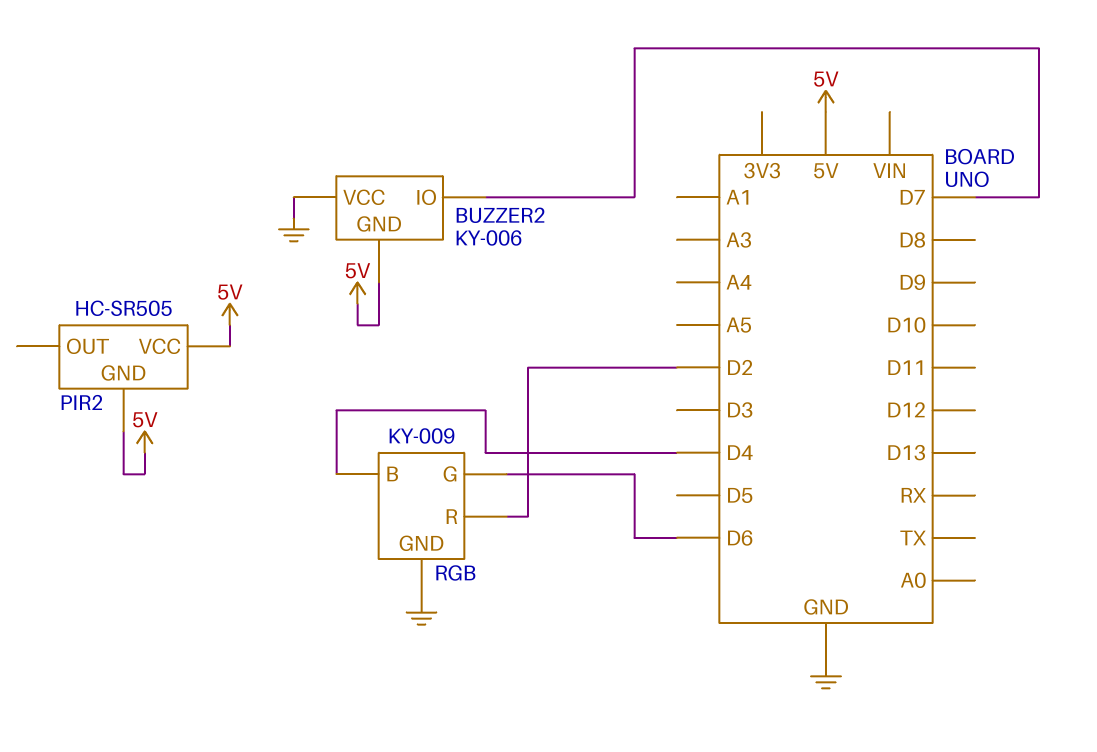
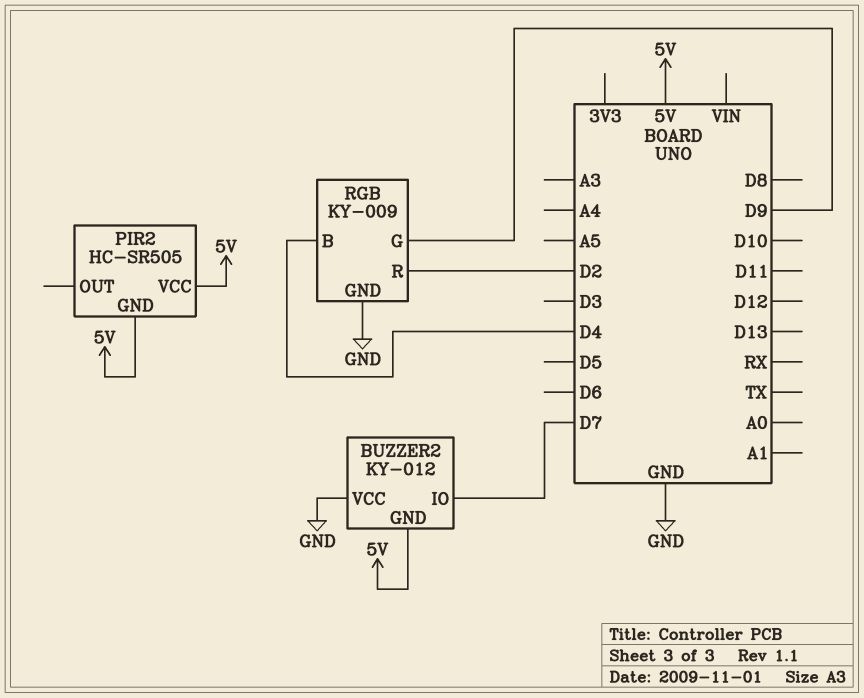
BUZZER2: KY-006 -> KY-012
RGB pin G: D6 -> D9

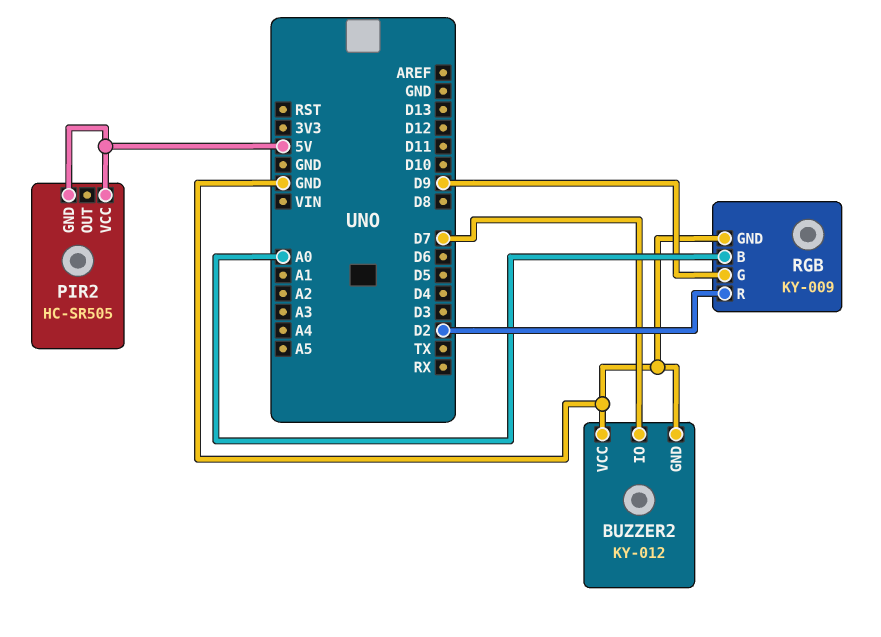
BUZZER2 pin GND: 5V -> GND
RGB pin B: D4 -> A0

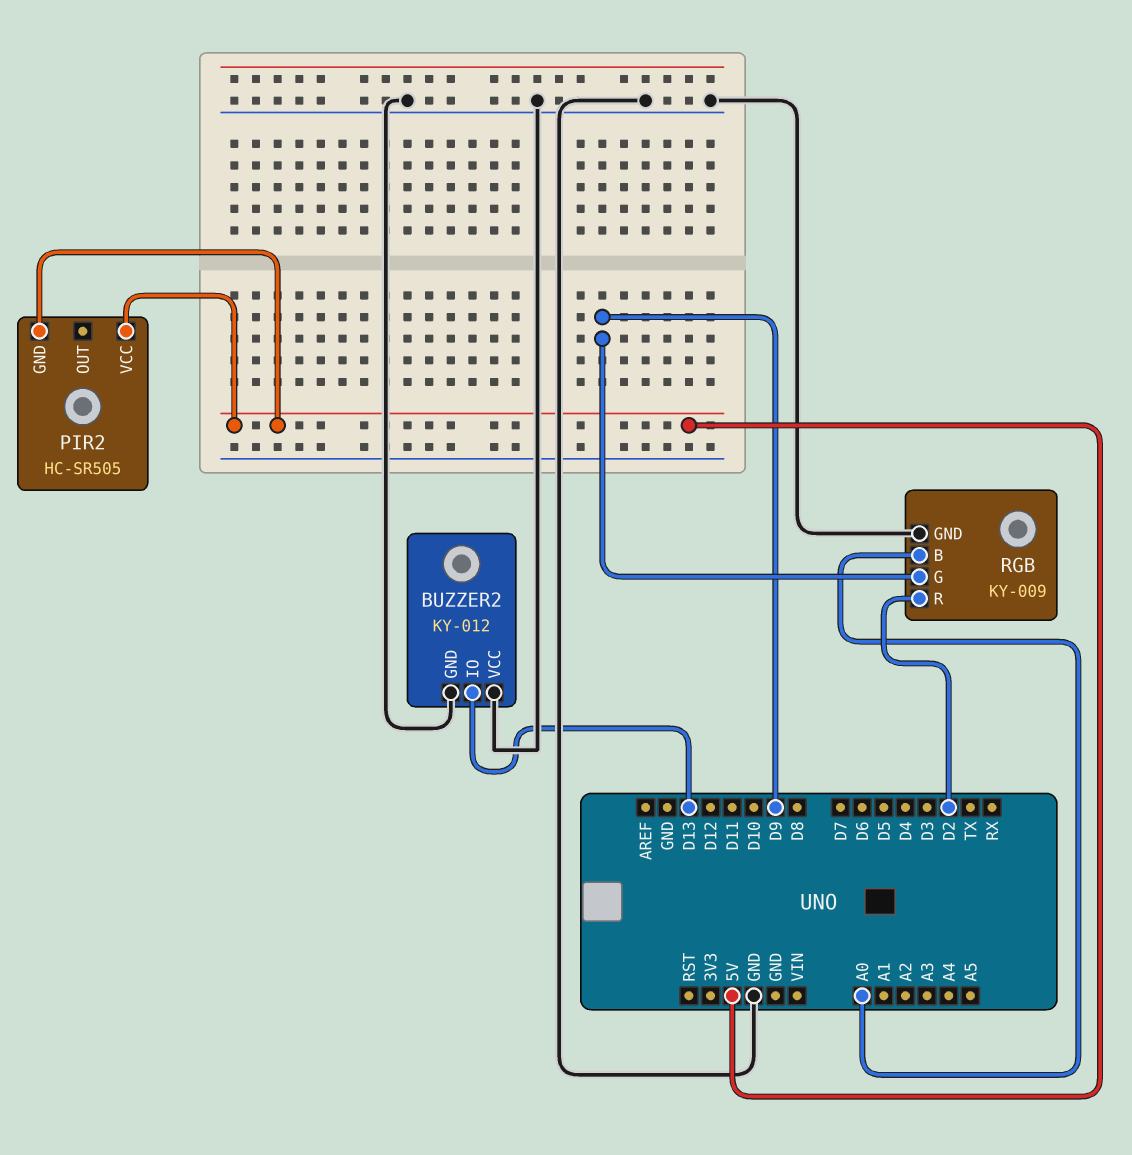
BUZZER2 pin IO: D7 -> D13

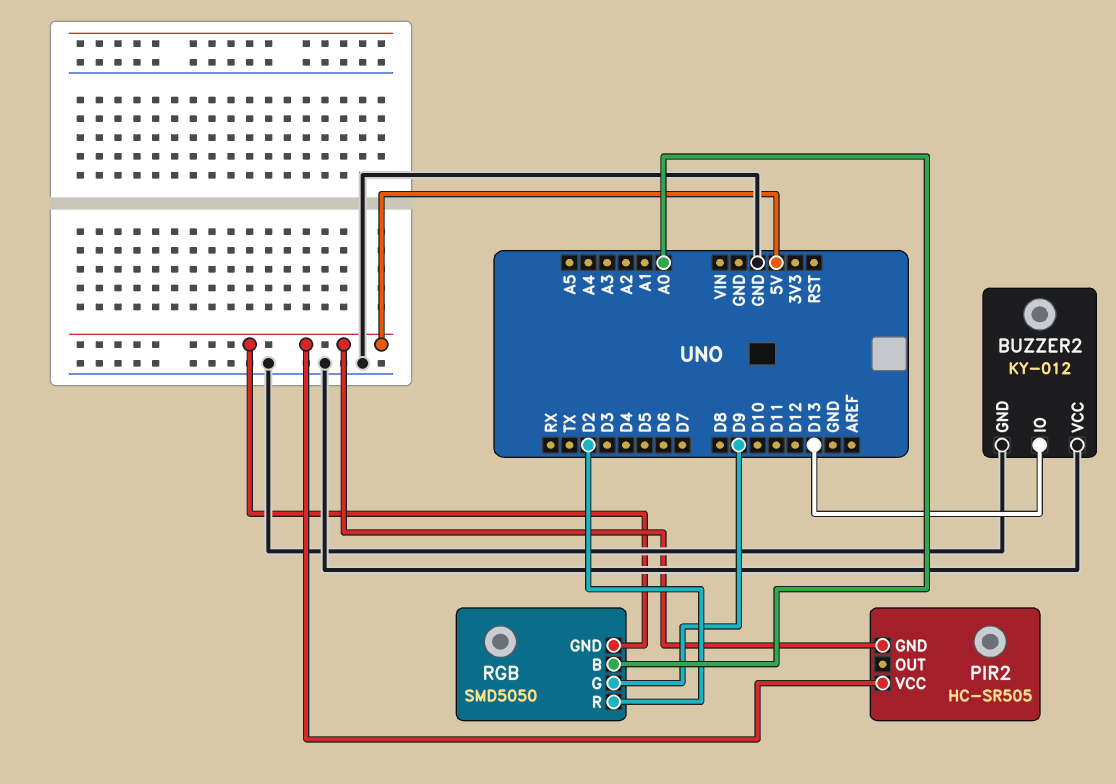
RGB: KY-009 -> SMD5050
RGB pin GND: GND -> 5V

